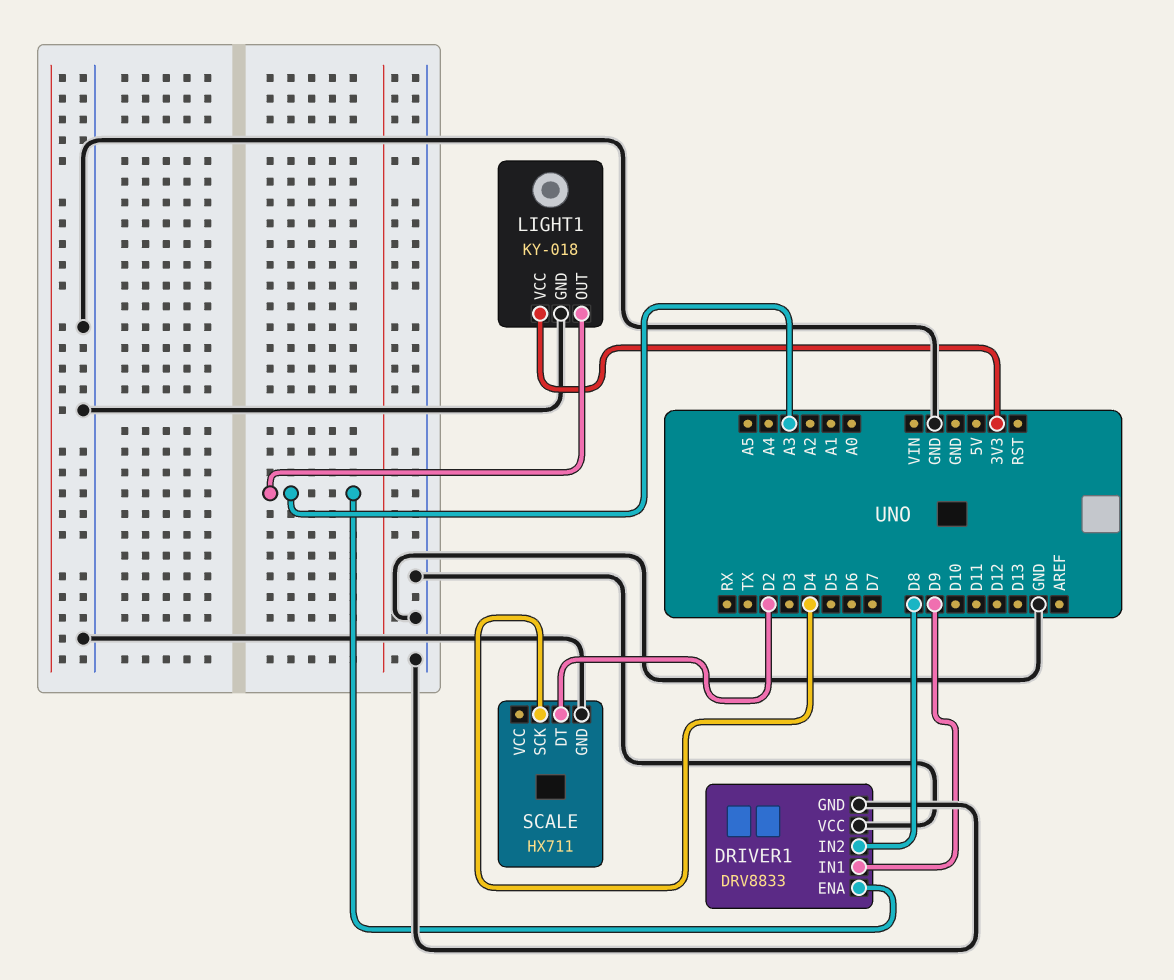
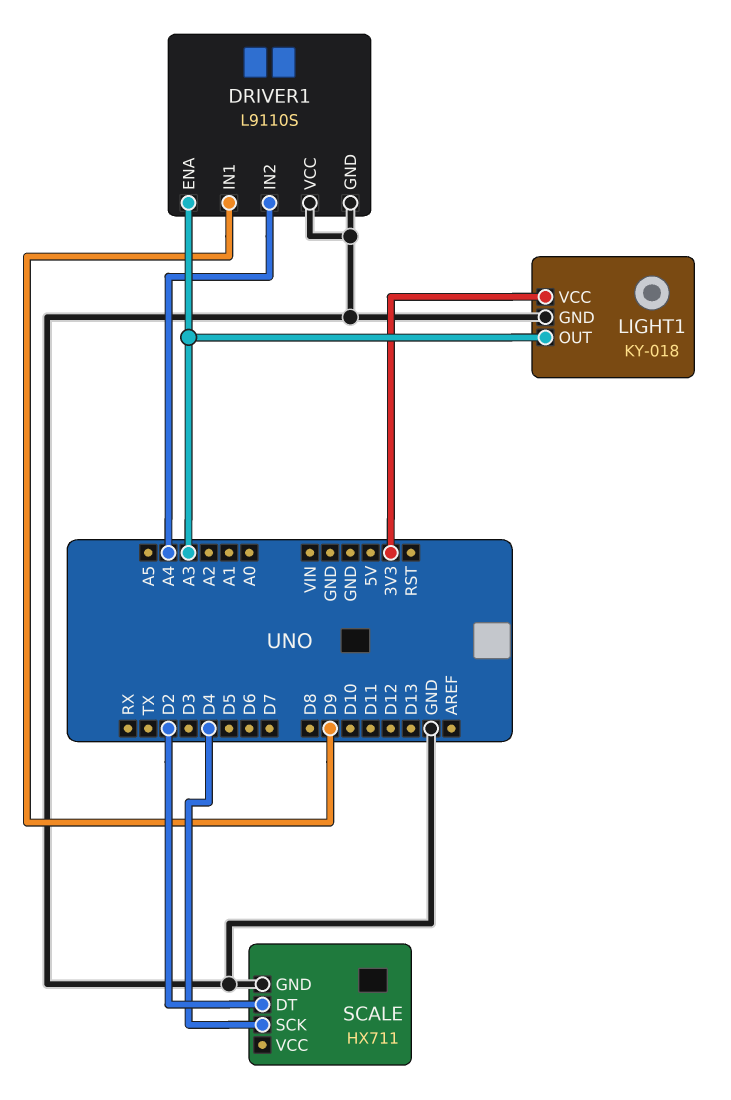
DRIVER1: DRV8833 -> L9110S
DRIVER1 pin IN2: D8 -> A4

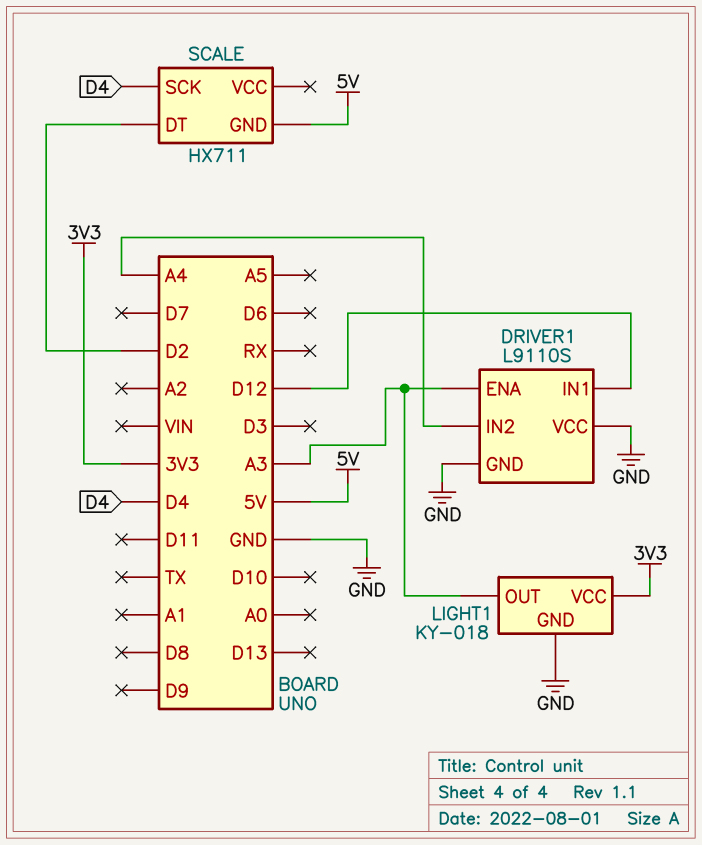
DRIVER1 pin IN1: D9 -> D12
SCALE pin GND: GND -> 5V

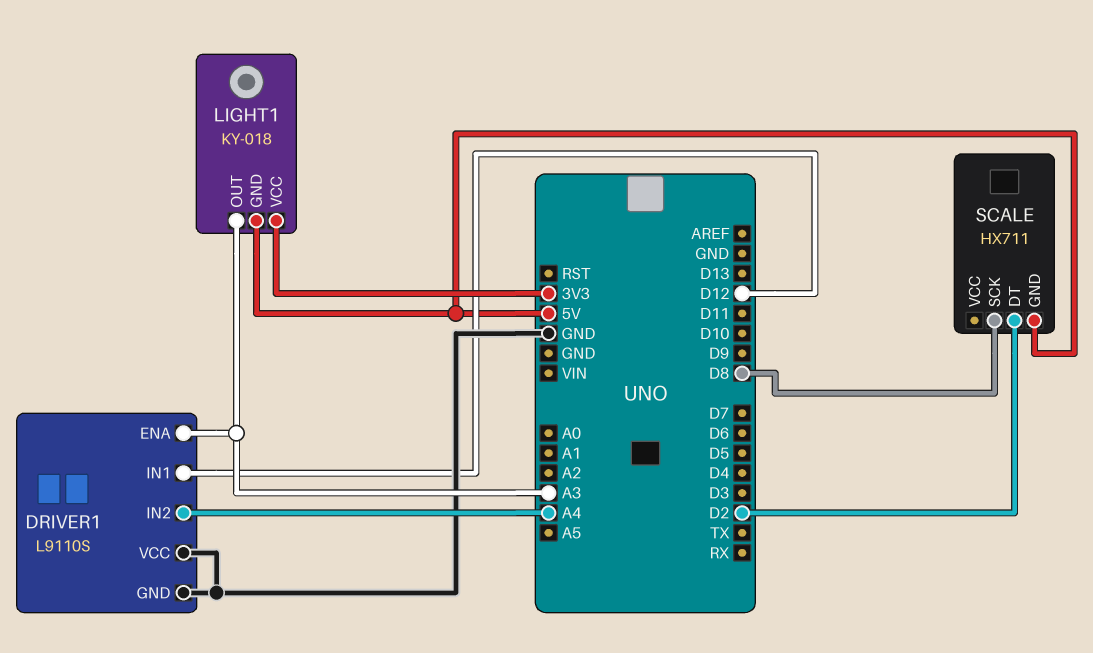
LIGHT1 pin GND: GND -> 5V
SCALE pin SCK: D4 -> D8

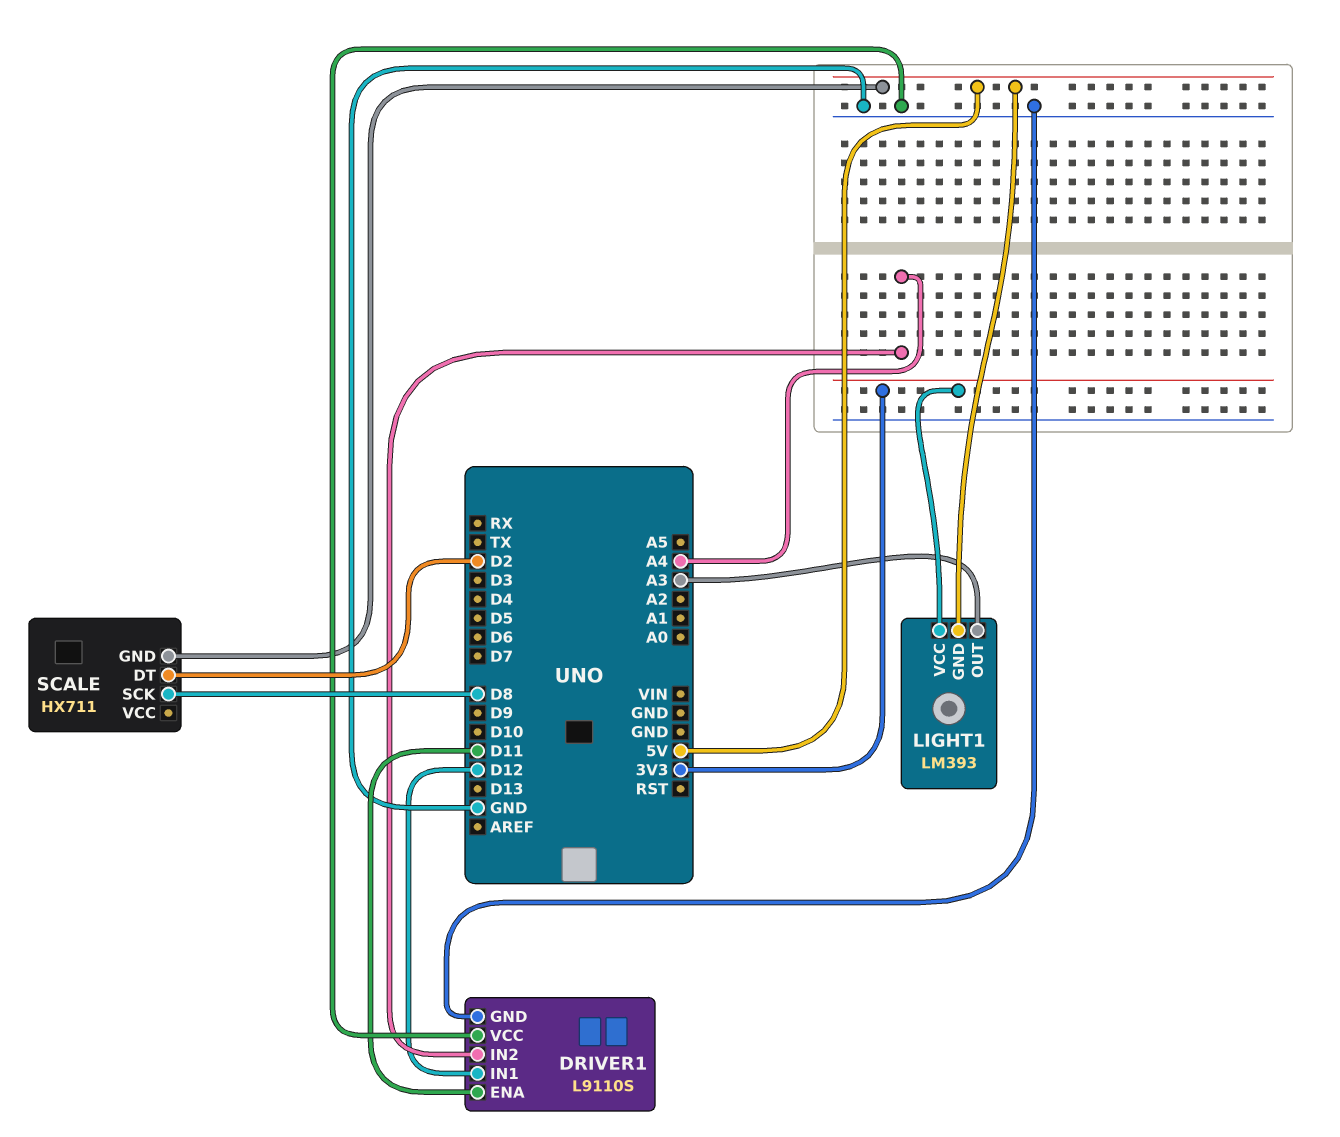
DRIVER1 pin ENA: A3 -> D11
LIGHT1: KY-018 -> LM393

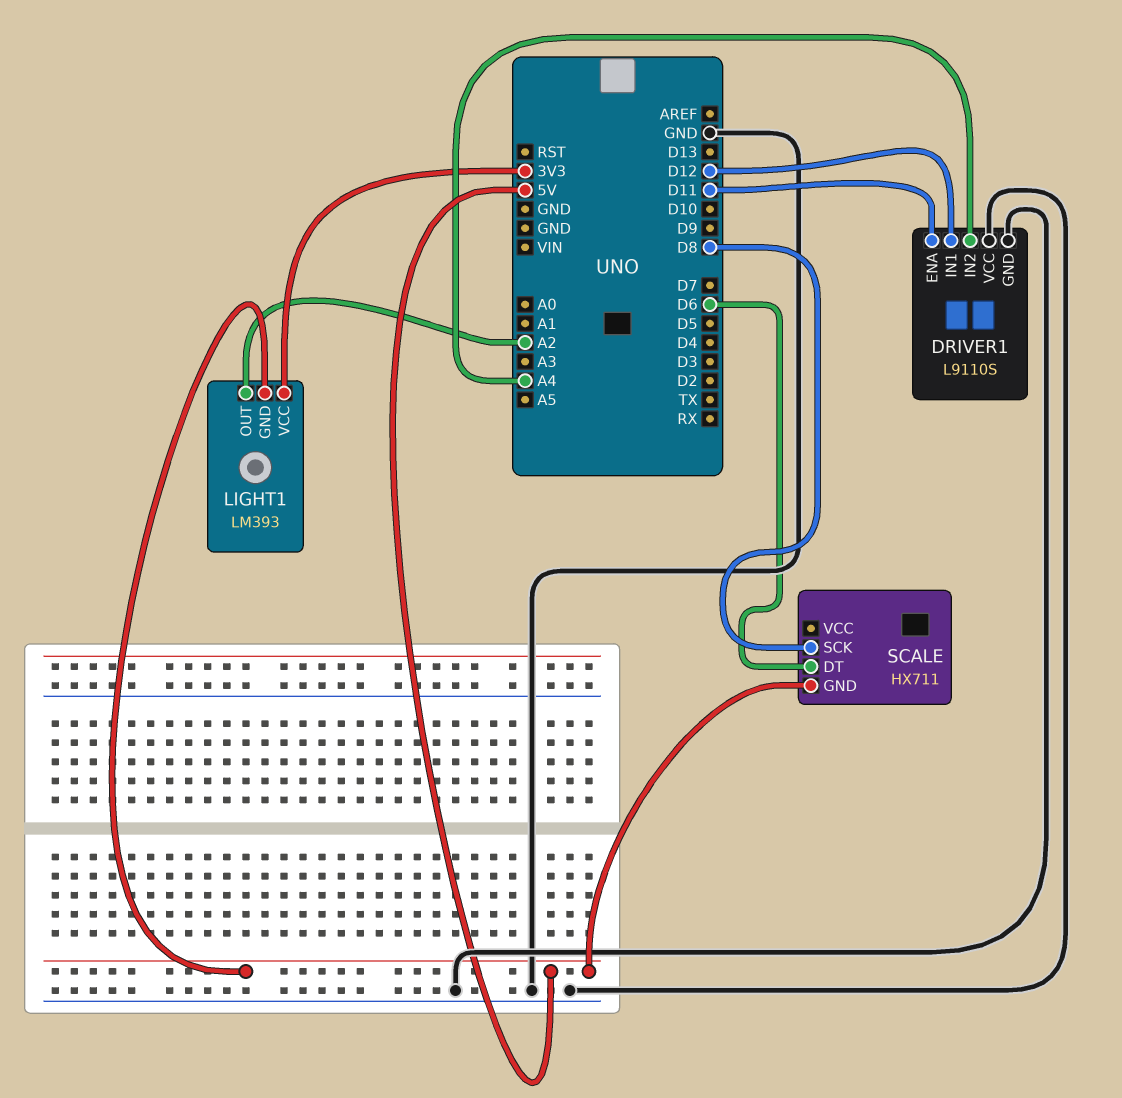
LIGHT1 pin OUT: A3 -> A2
SCALE pin DT: D2 -> D6

